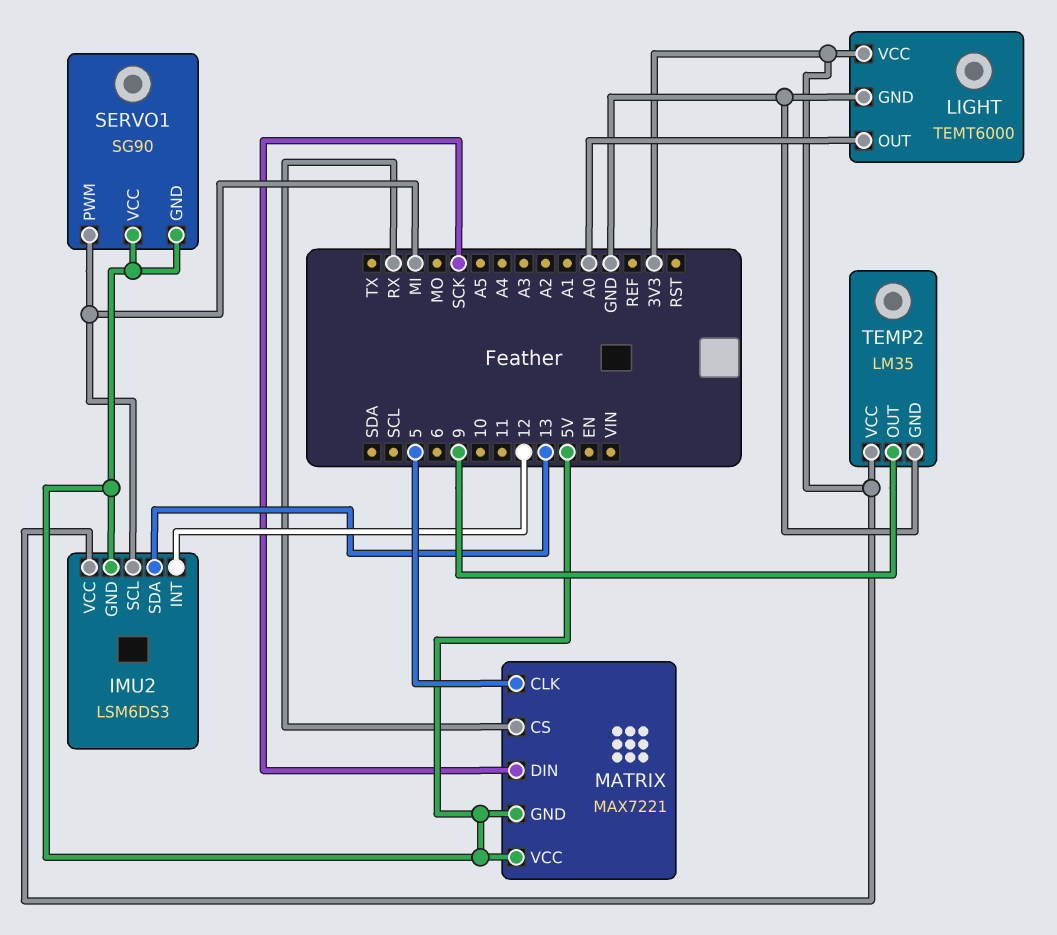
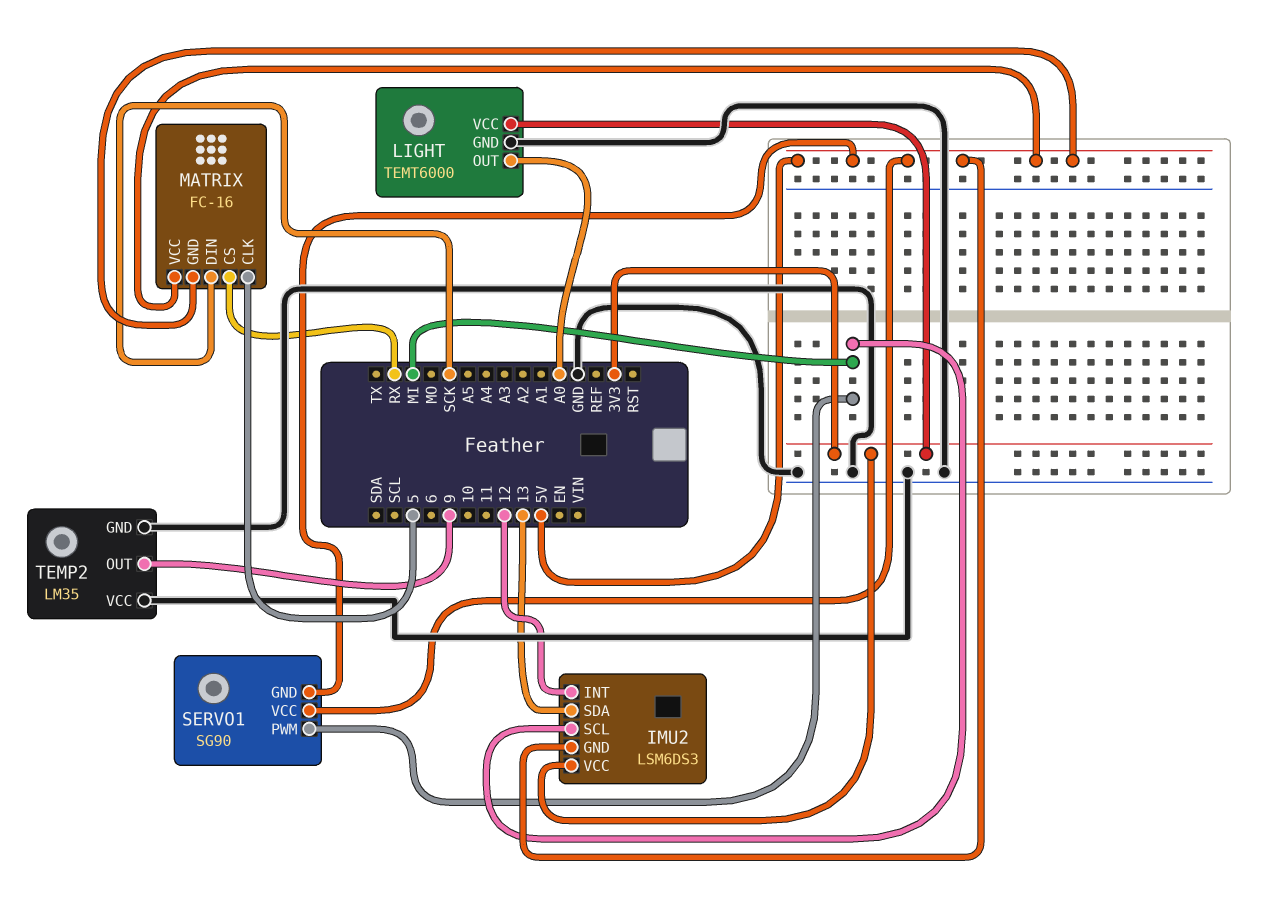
MATRIX: MAX7221 -> FC-16
TEMP2 pin VCC: 3V3 -> GND

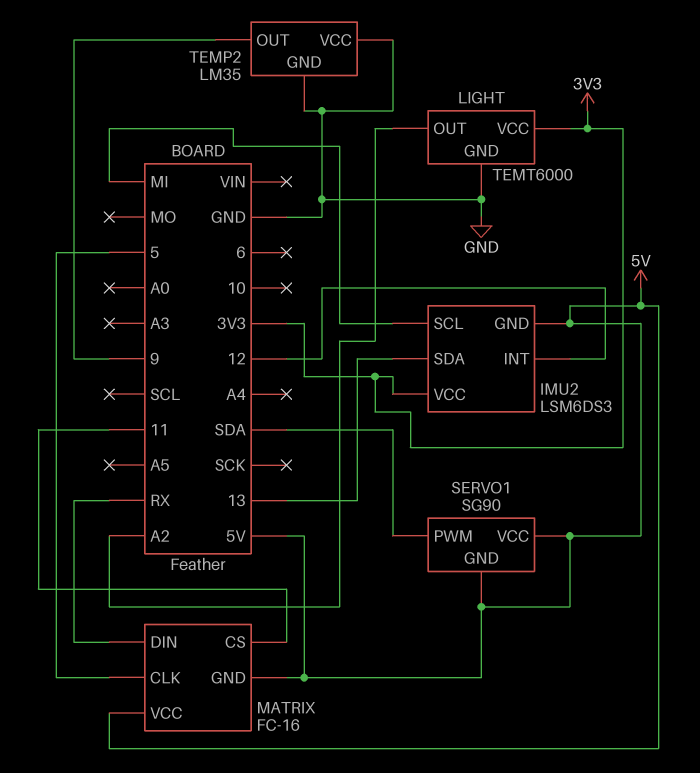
LIGHT pin OUT: A0 -> A2
MATRIX pin CS: RX -> 11
MATRIX pin DIN: SCK -> RX
SERVO1 pin PWM: MI -> SDA

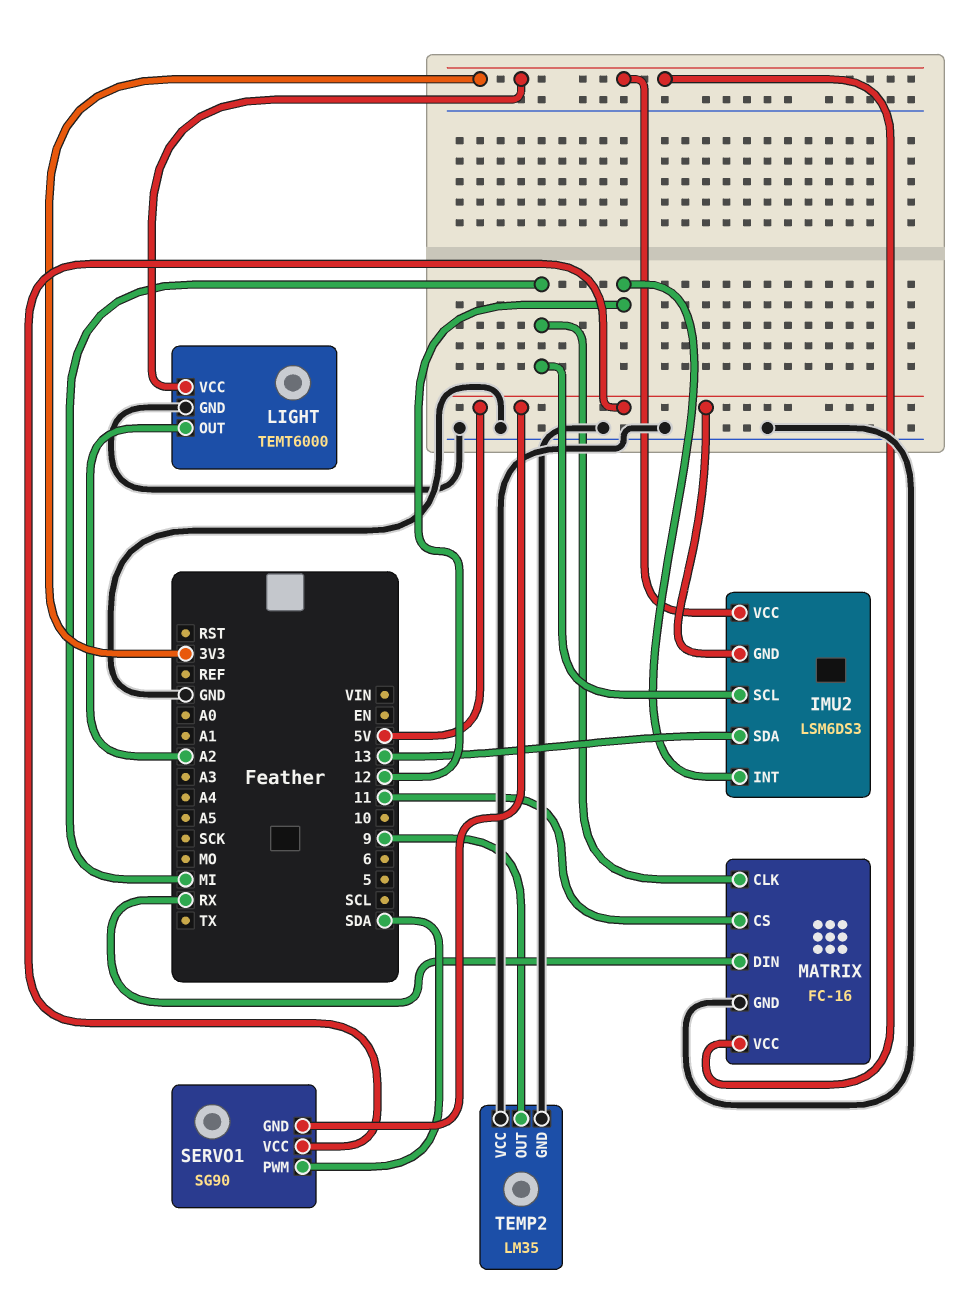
MATRIX pin CLK: 5 -> MI
MATRIX pin GND: 5V -> GND
MATRIX pin VCC: 5V -> 3V3

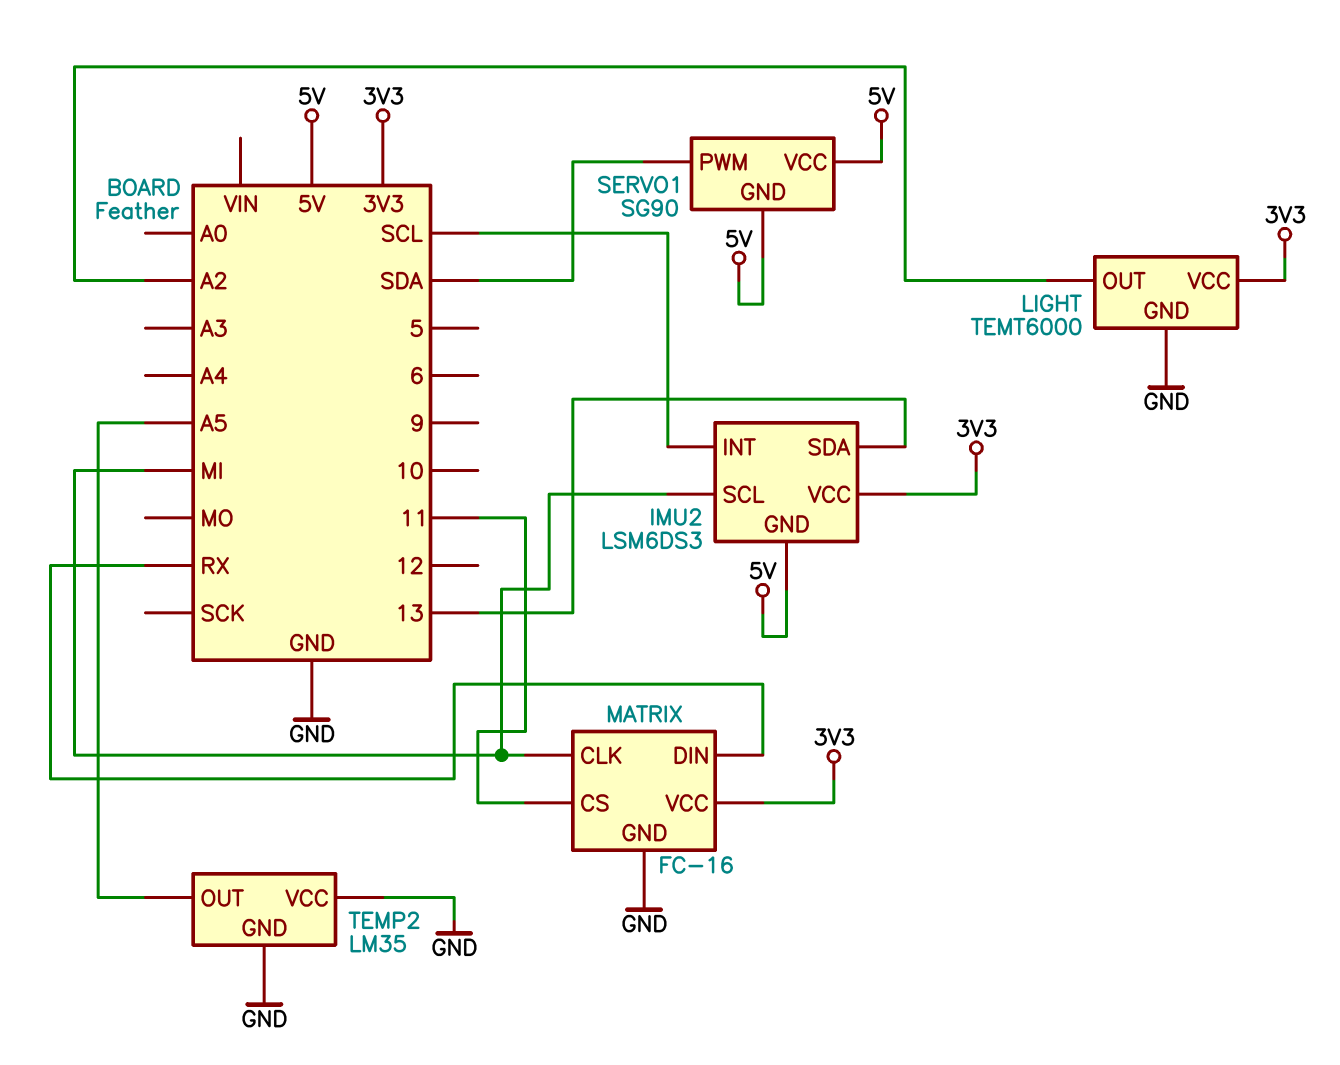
IMU2 pin INT: 12 -> SCL
TEMP2 pin OUT: 9 -> A5

